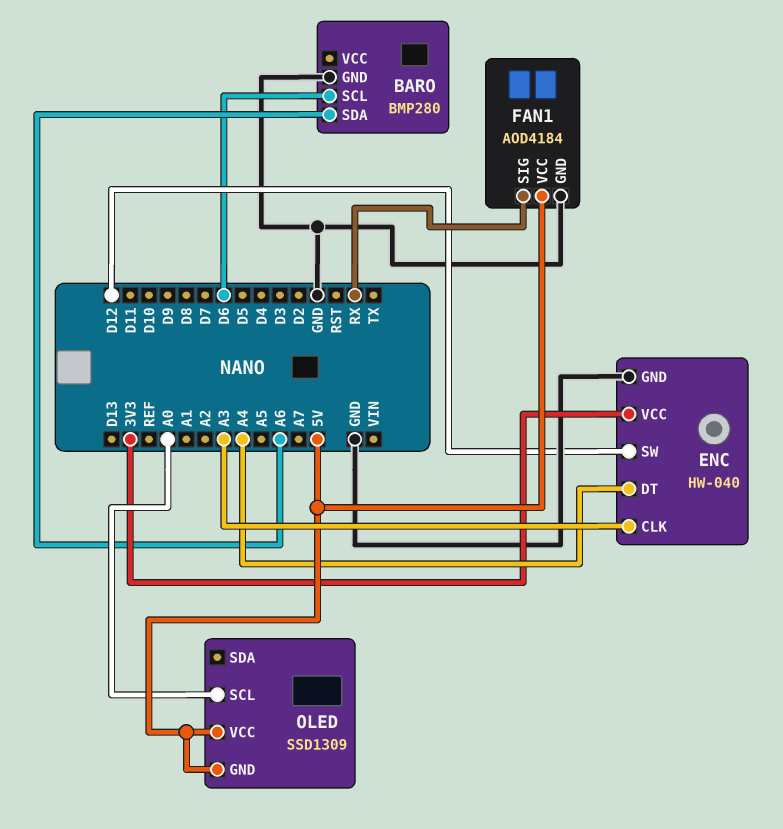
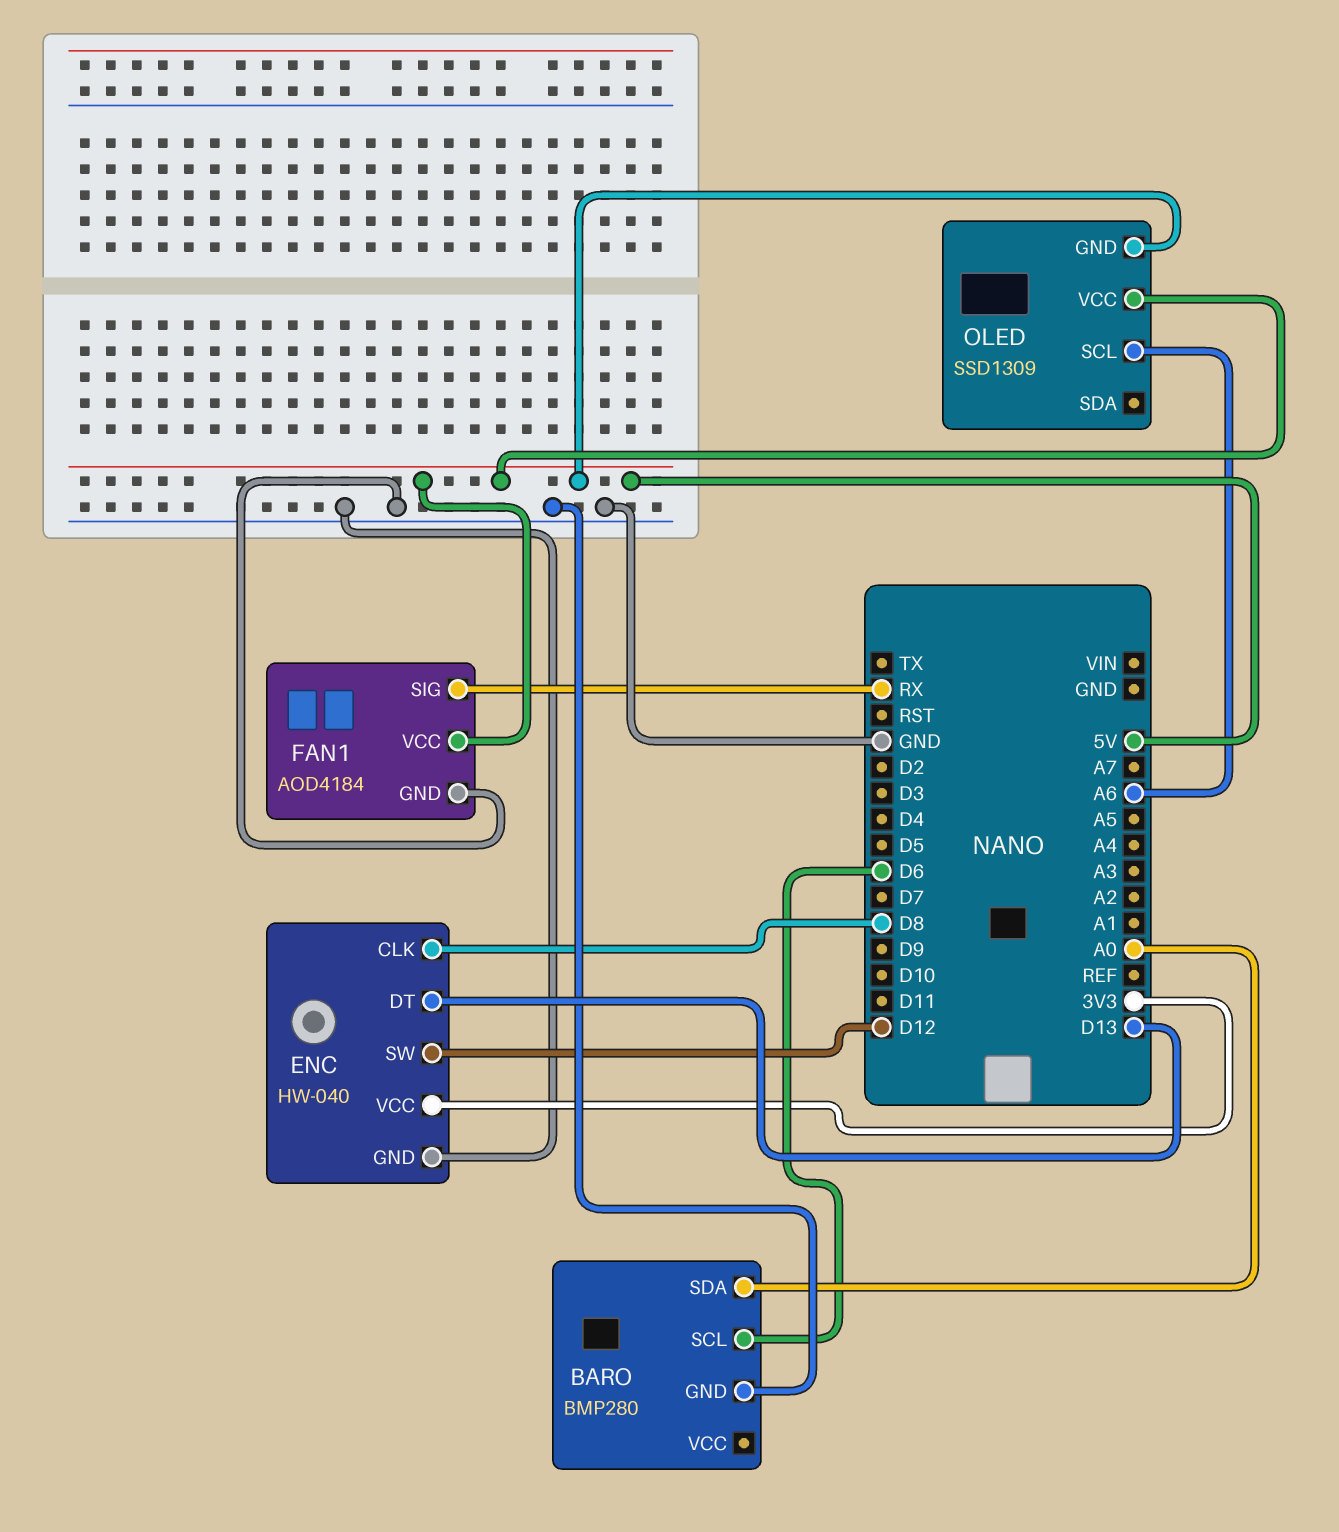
BARO pin SDA: A6 -> A0
ENC pin CLK: A3 -> D8
ENC pin DT: A4 -> D13
OLED pin SCL: A0 -> A6

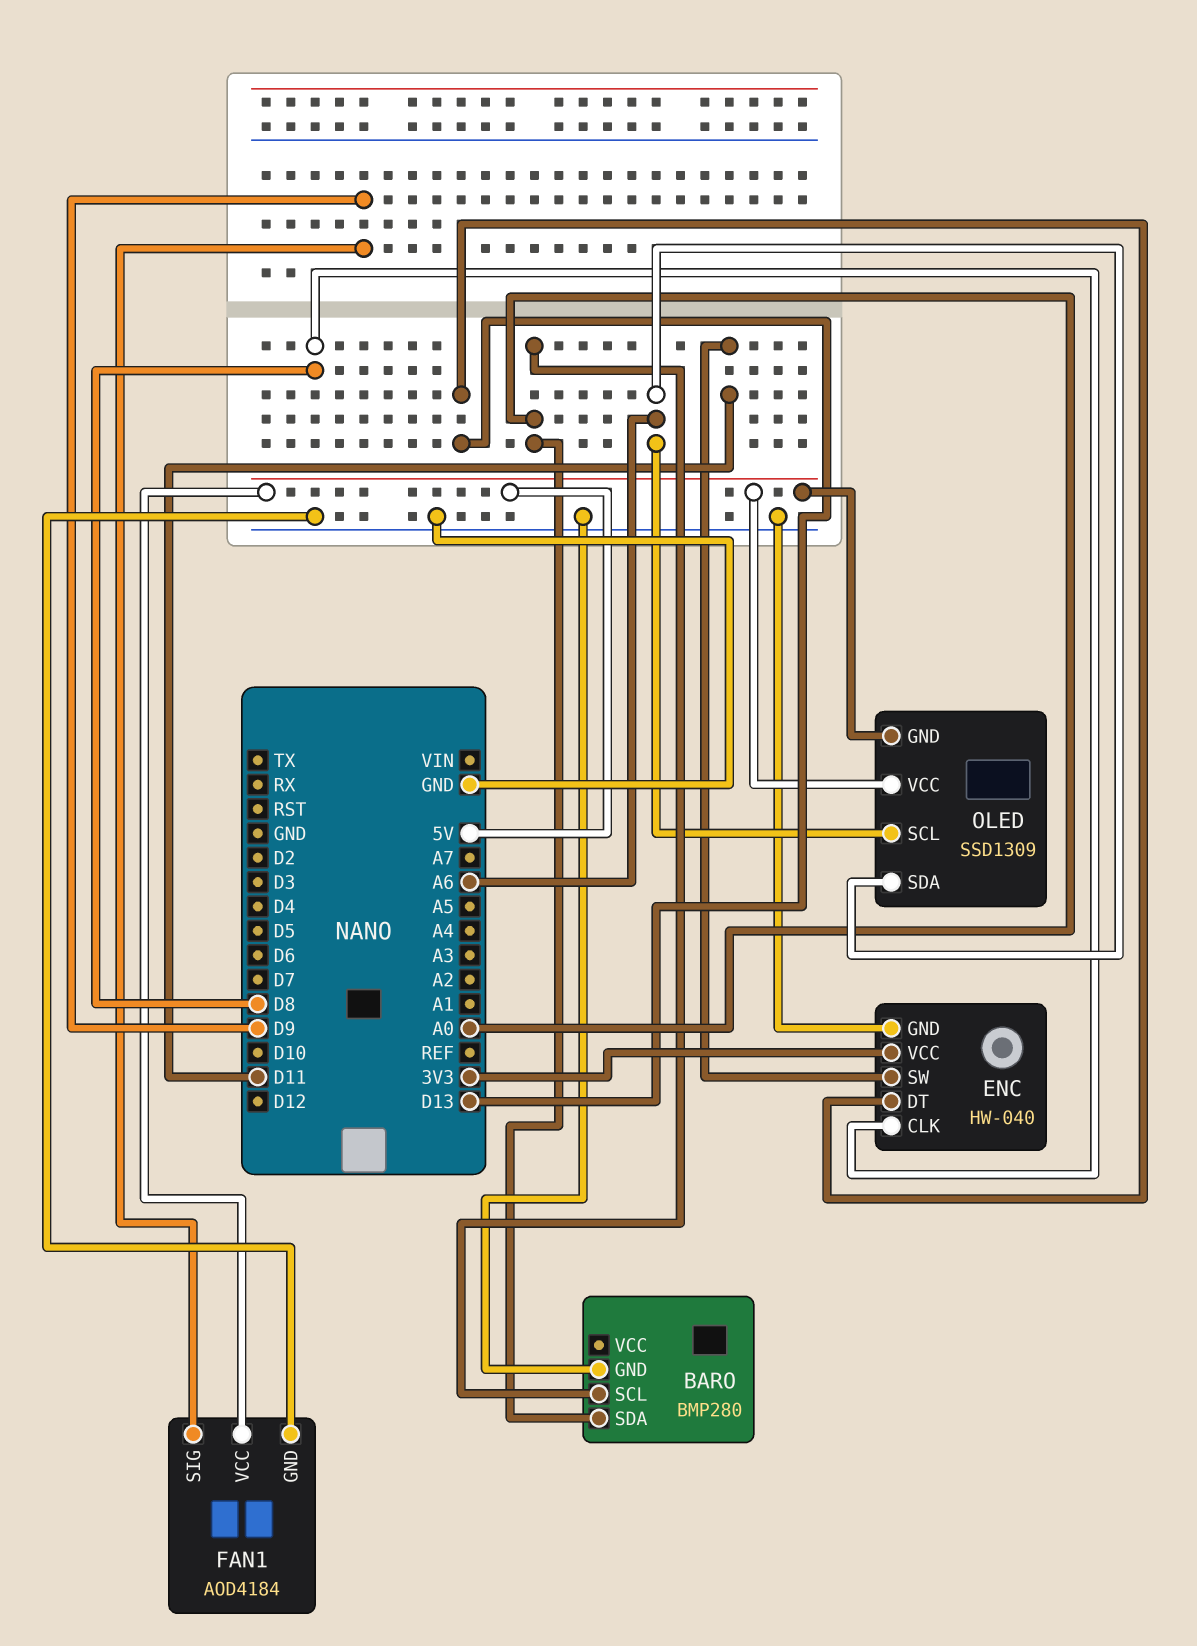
BARO pin SCL: D6 -> A0
ENC pin SW: D12 -> D11
FAN1 pin SIG: RX -> D9
OLED pin SDA: none -> A6

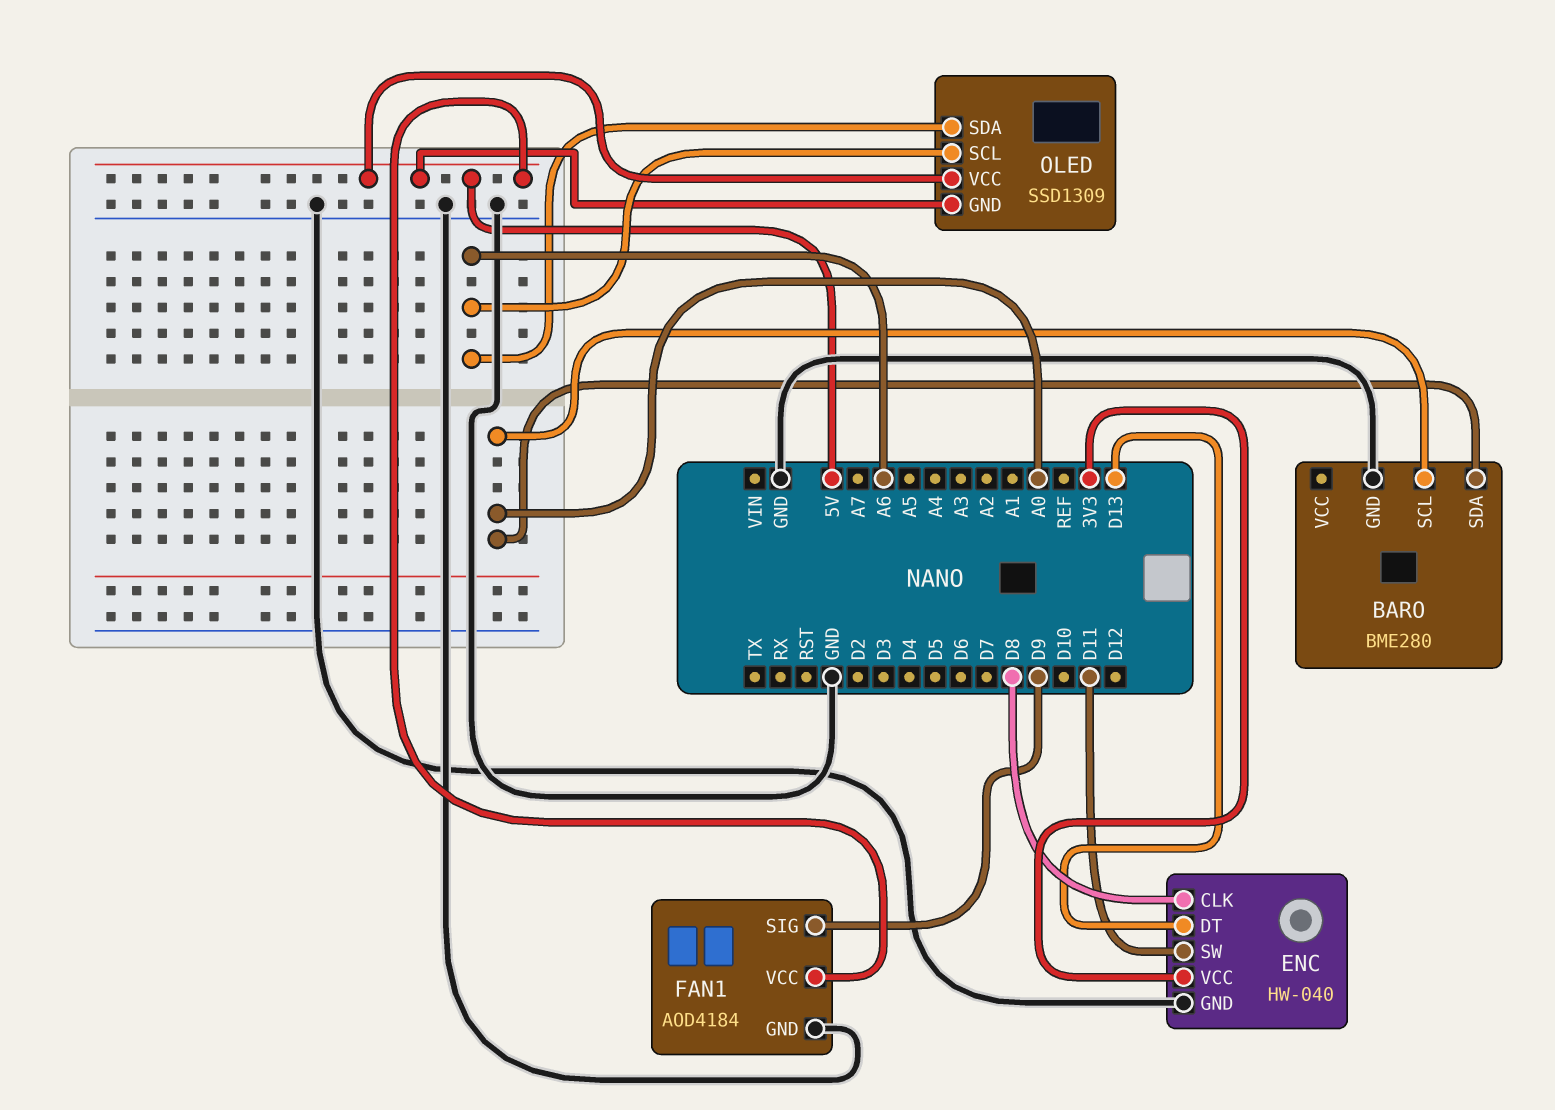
BARO: BMP280 -> BME280

